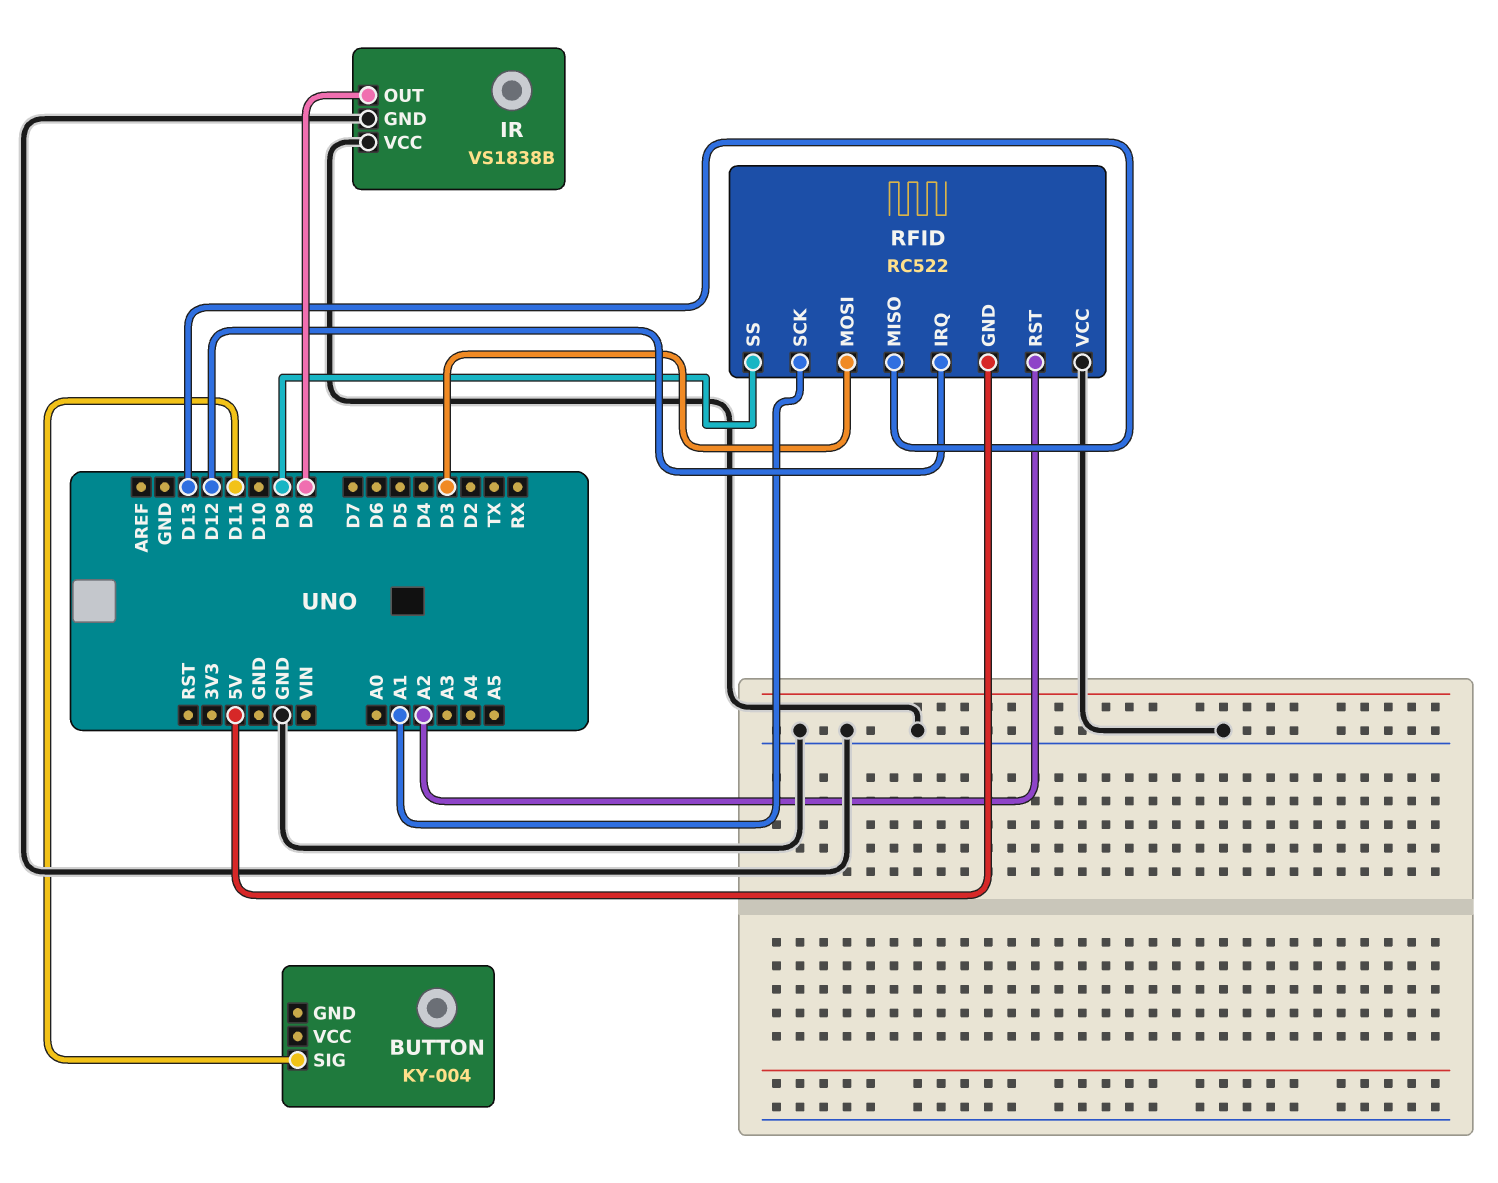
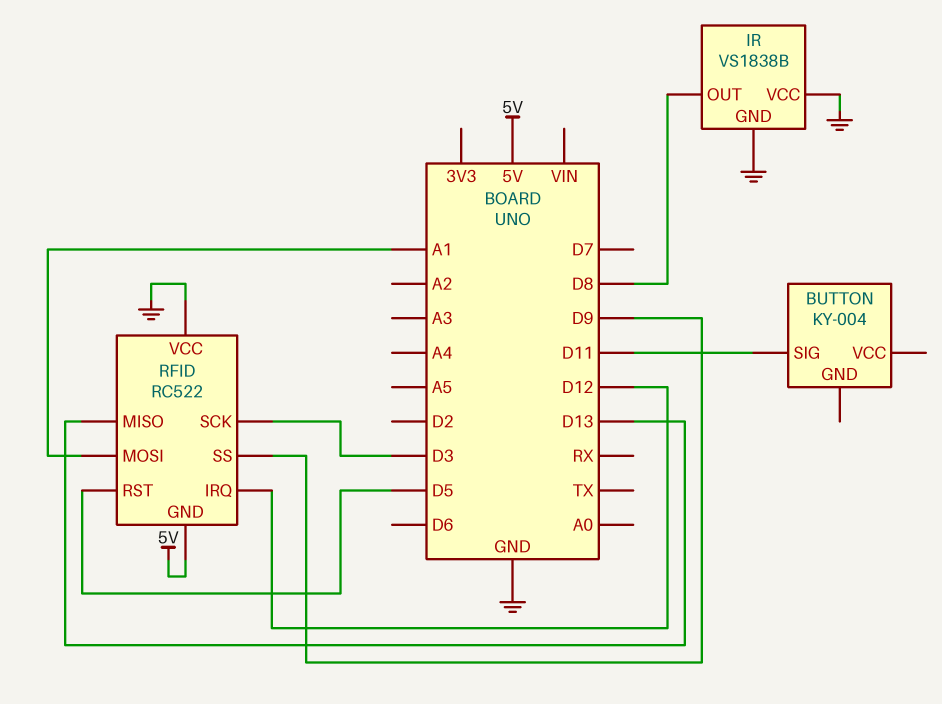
RFID pin MOSI: D3 -> A1
RFID pin RST: A2 -> D5
RFID pin SCK: A1 -> D3

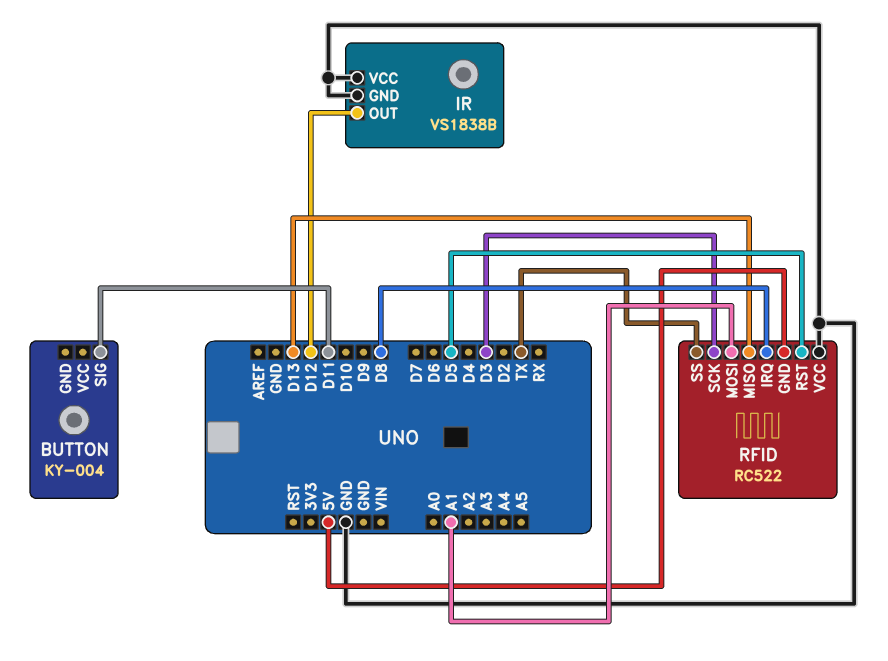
IR pin OUT: D8 -> D12
RFID pin IRQ: D12 -> D8
RFID pin SS: D9 -> TX

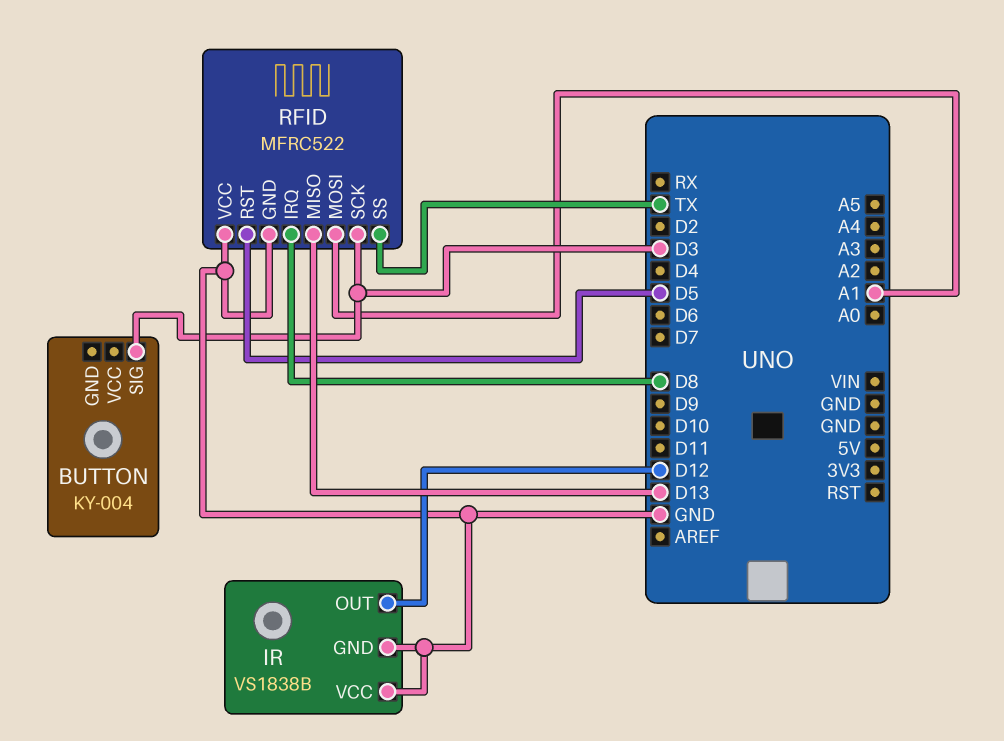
BUTTON pin SIG: D11 -> D3
RFID: RC522 -> MFRC522
RFID pin GND: 5V -> GND

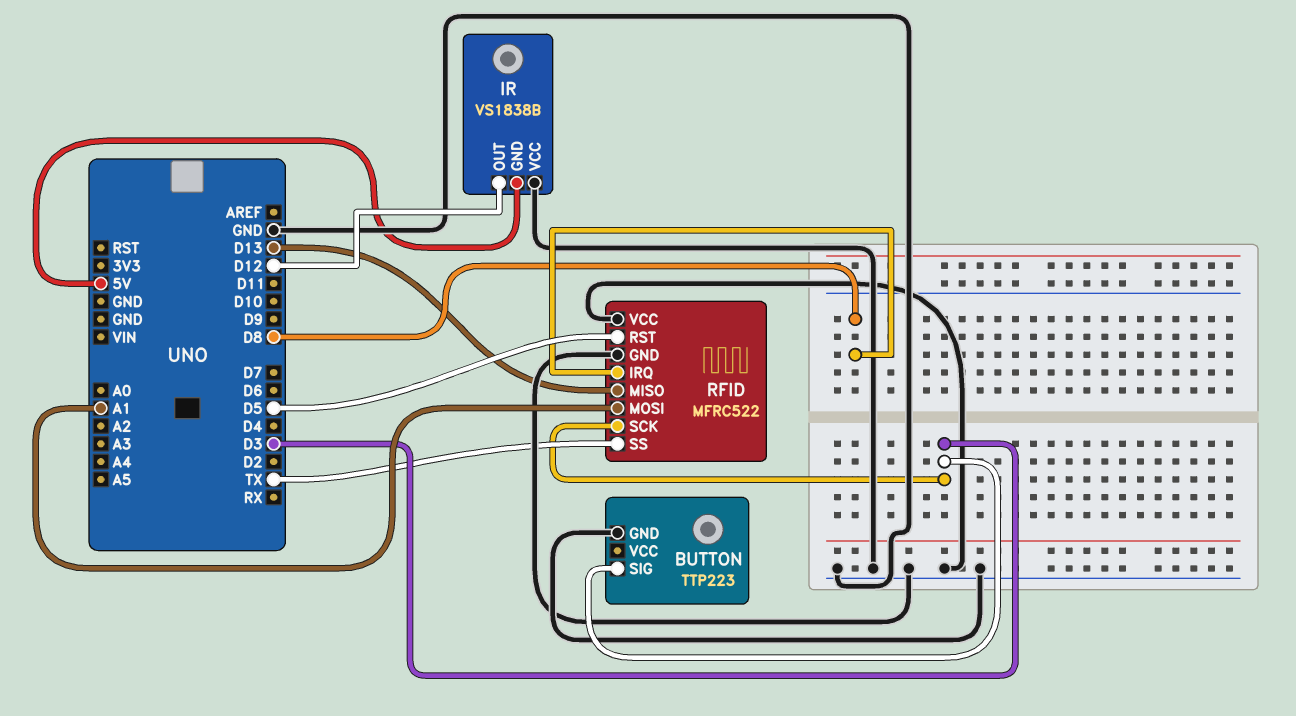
BUTTON: KY-004 -> TTP223
BUTTON pin GND: none -> GND
IR pin GND: GND -> 5V

